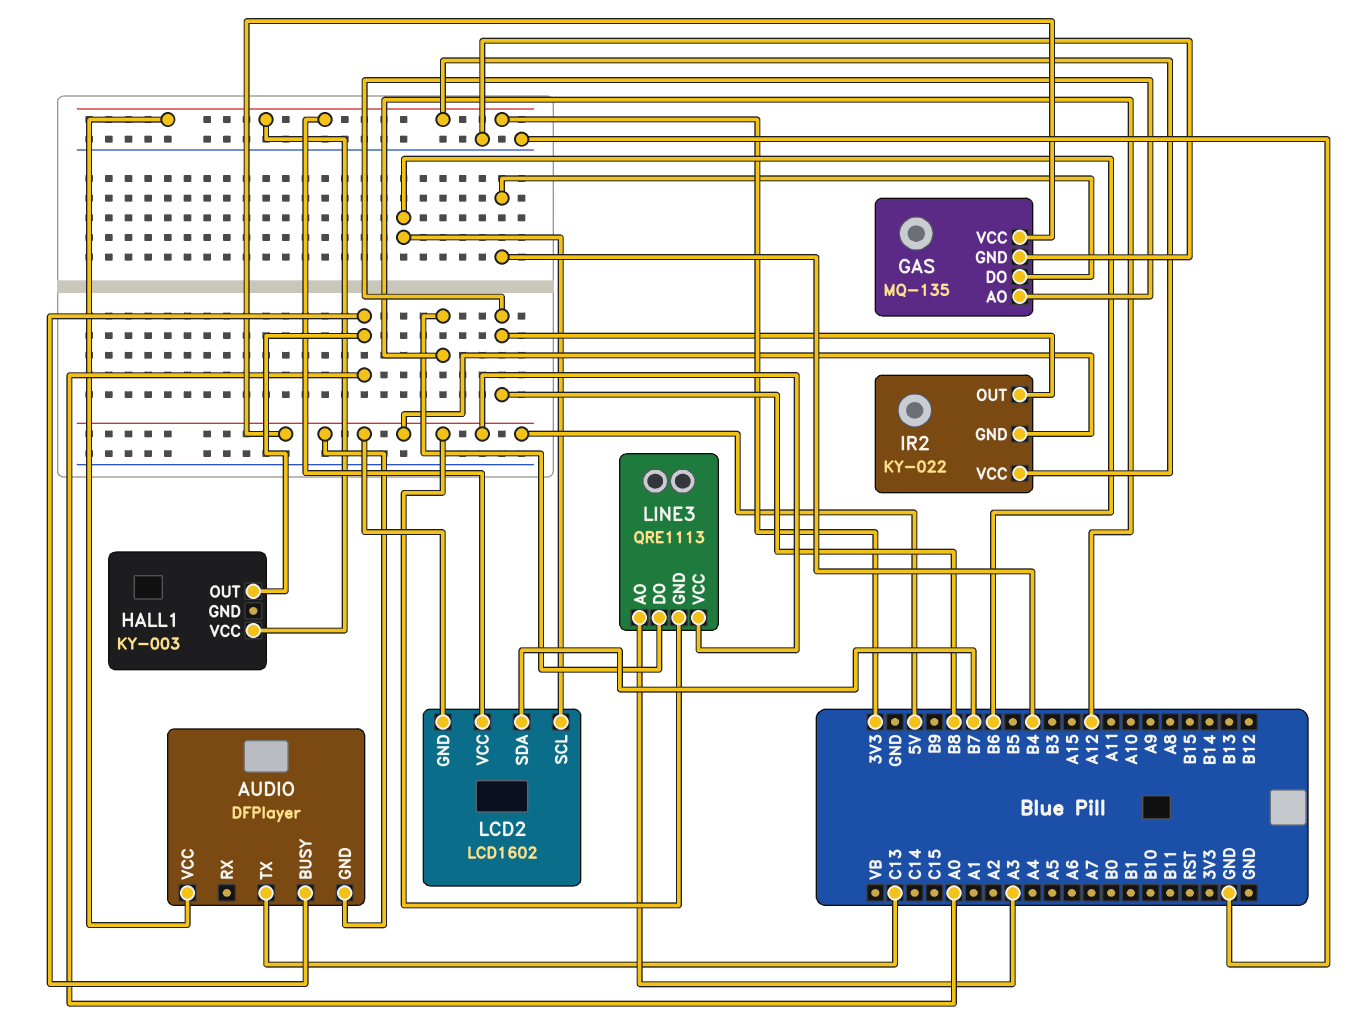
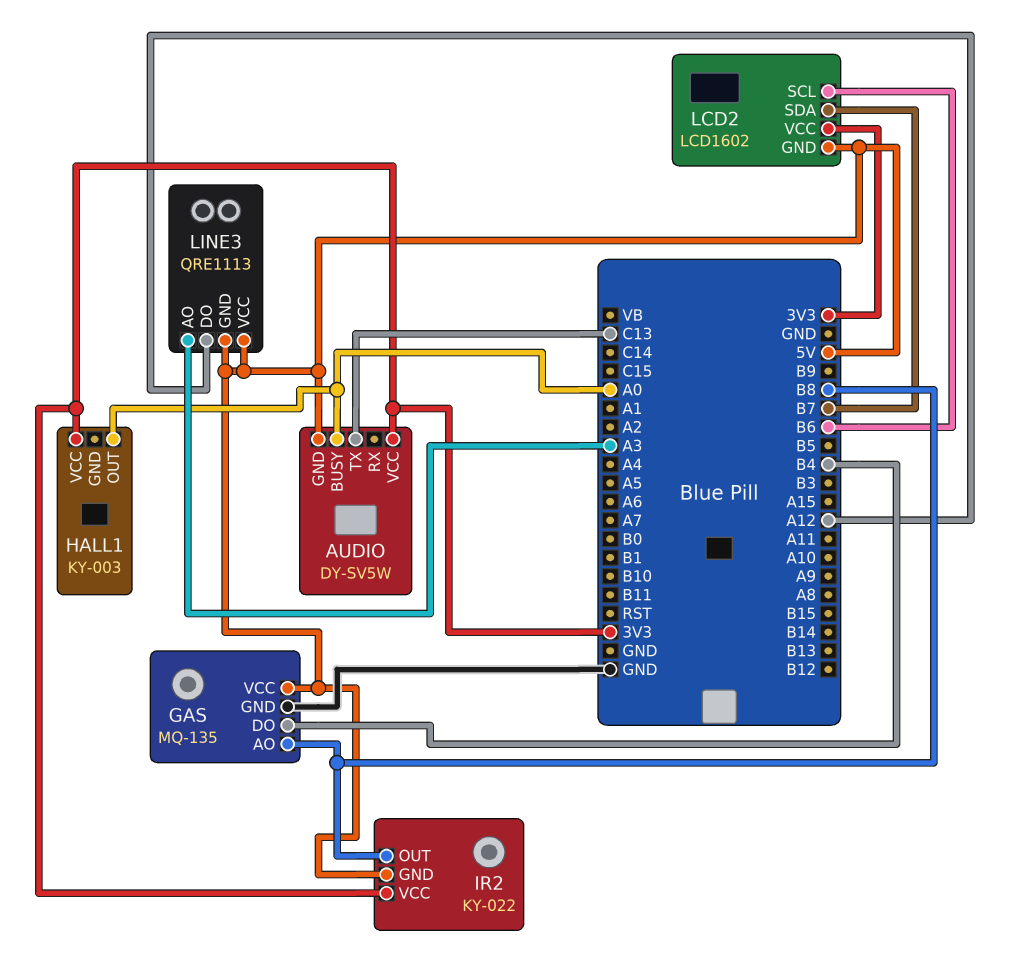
AUDIO: DFPlayer -> DY-SV5W

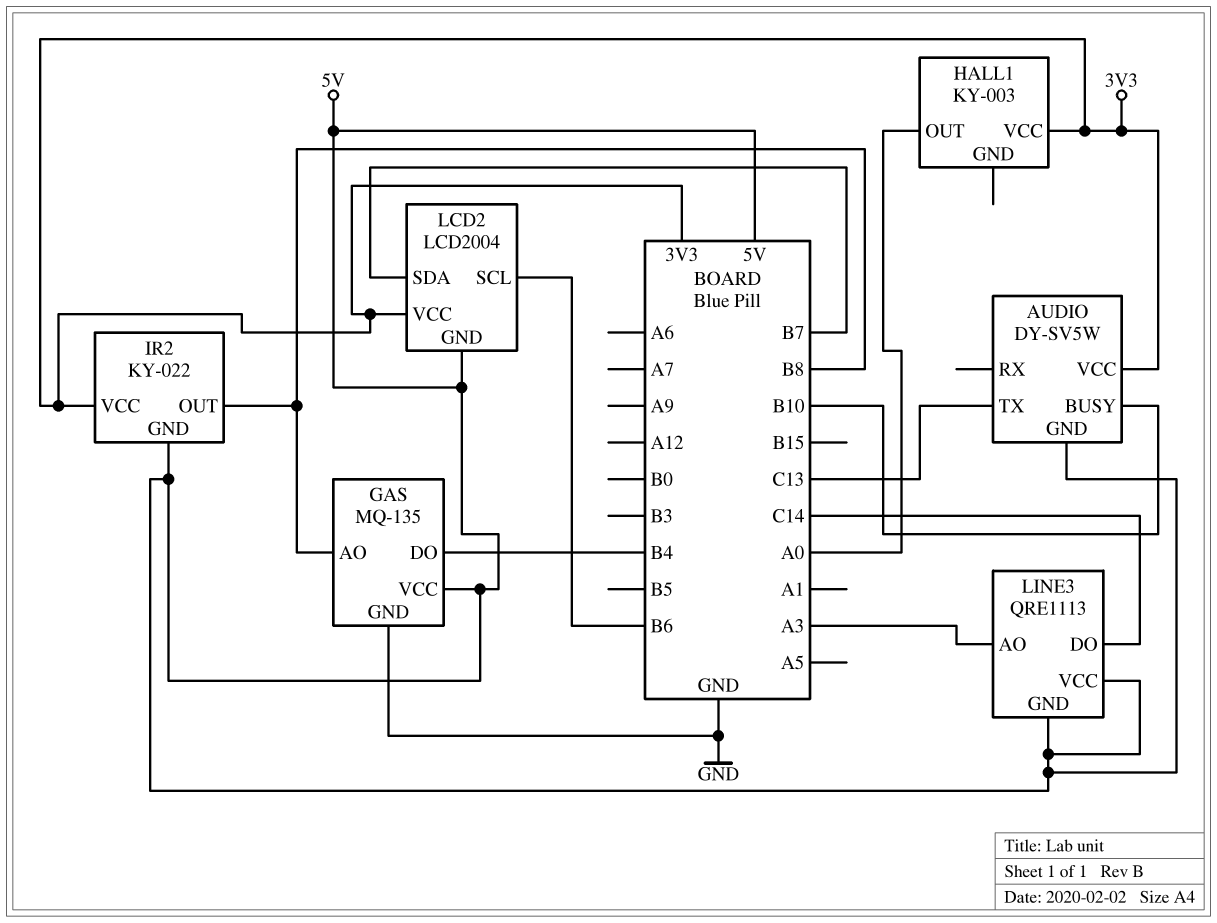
AUDIO pin BUSY: A0 -> B10
LCD2: LCD1602 -> LCD2004
LINE3 pin DO: A12 -> C14

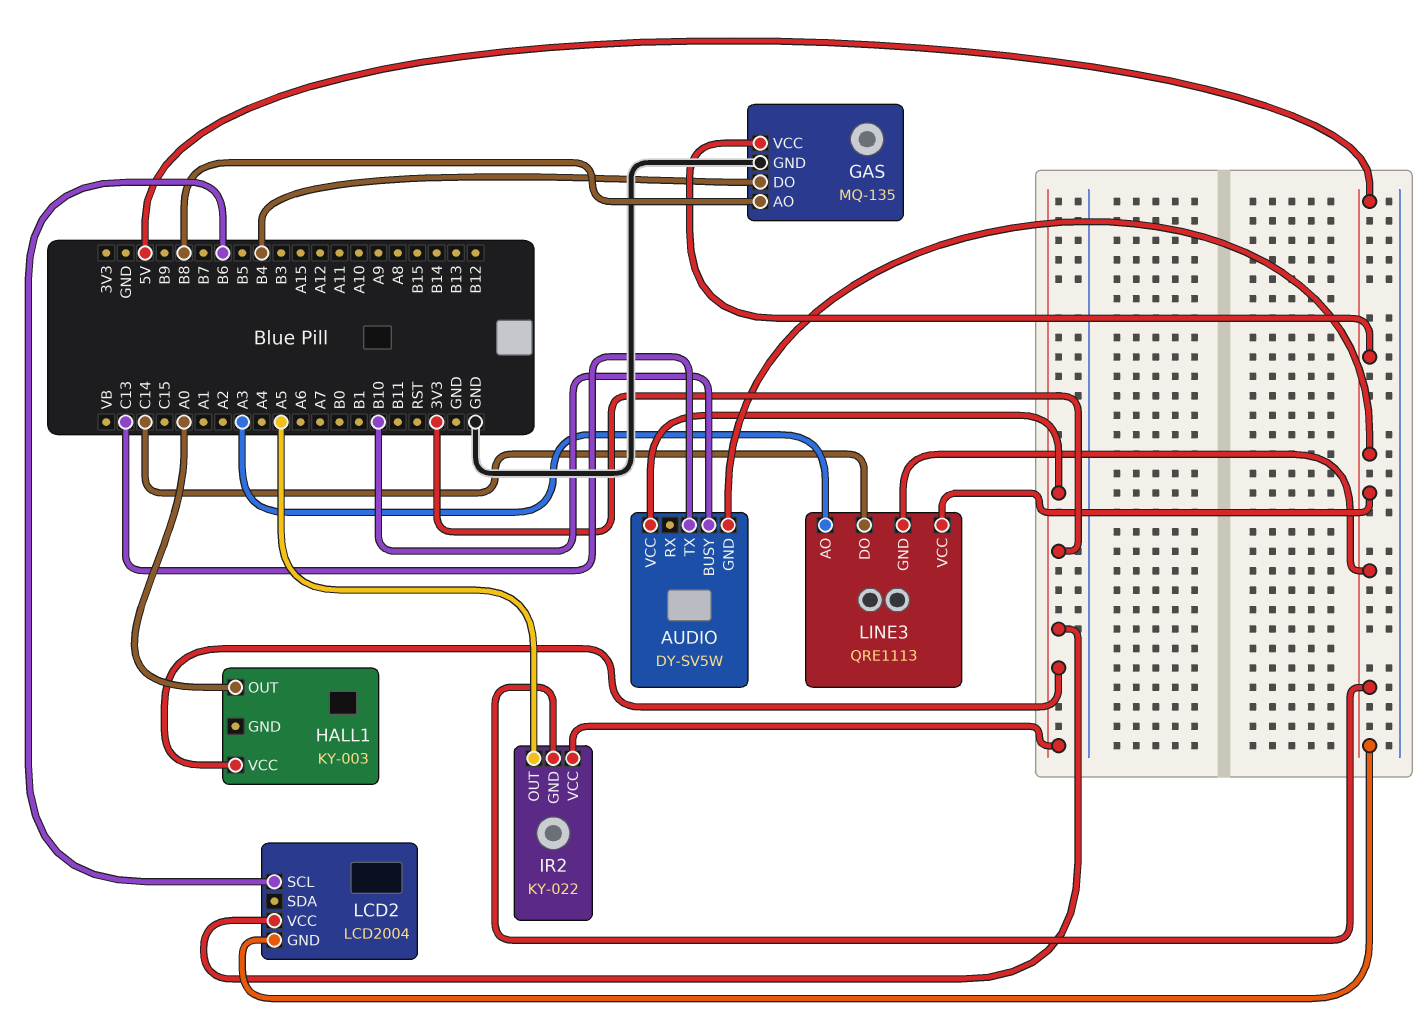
IR2 pin OUT: B8 -> A5
LCD2 pin SDA: B7 -> none

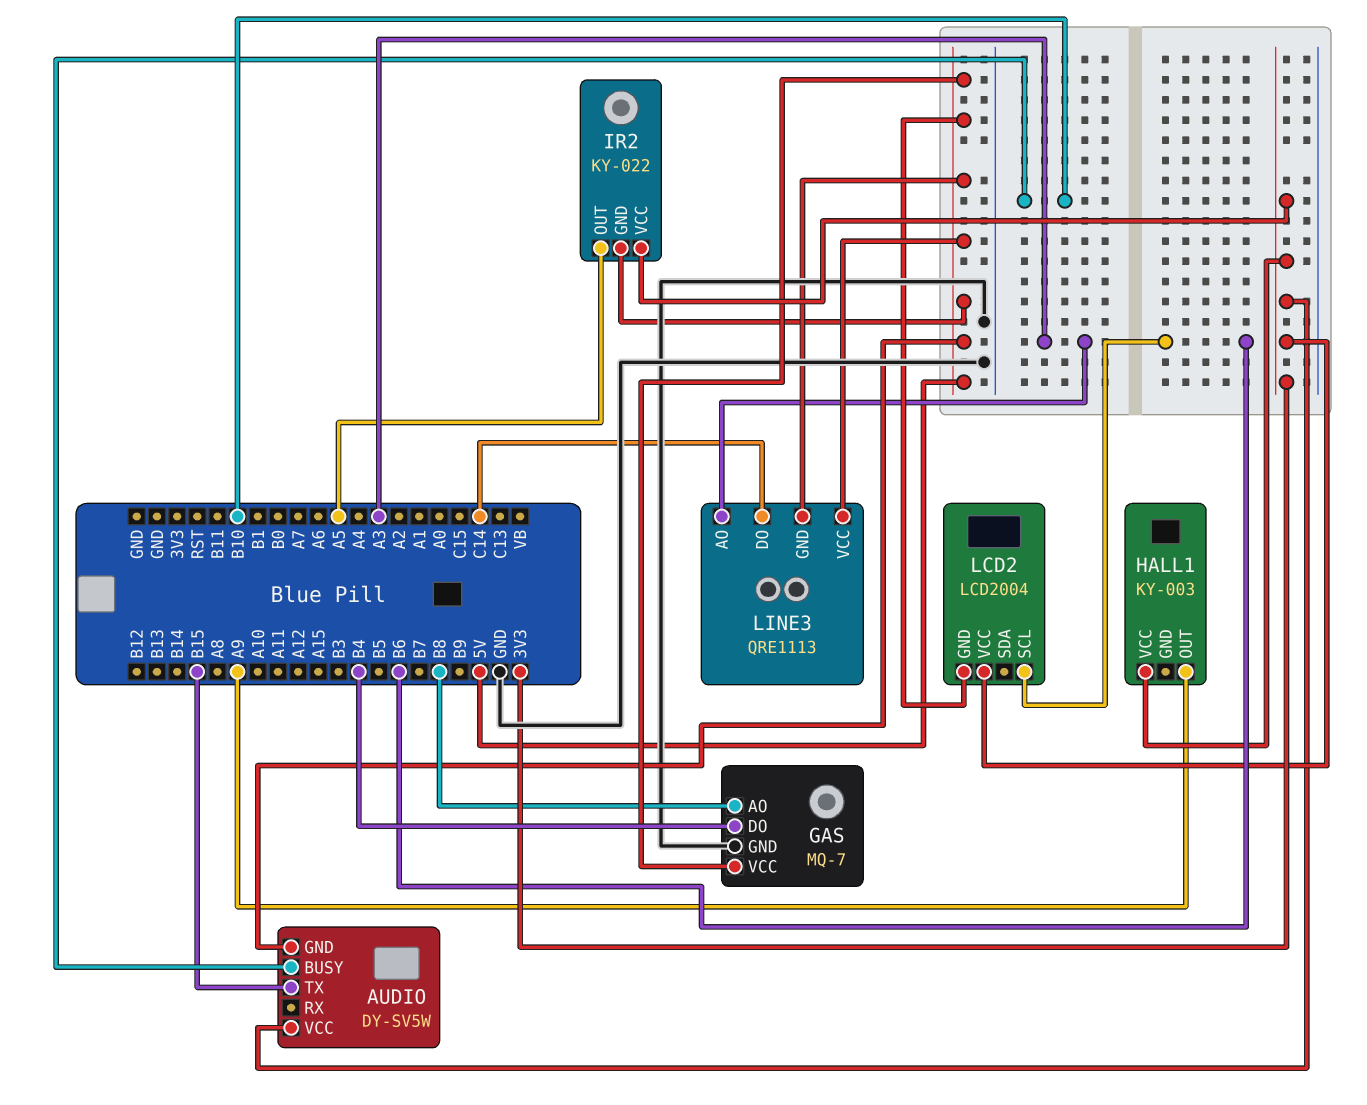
AUDIO pin TX: C13 -> B15
GAS: MQ-135 -> MQ-7
HALL1 pin OUT: A0 -> A9

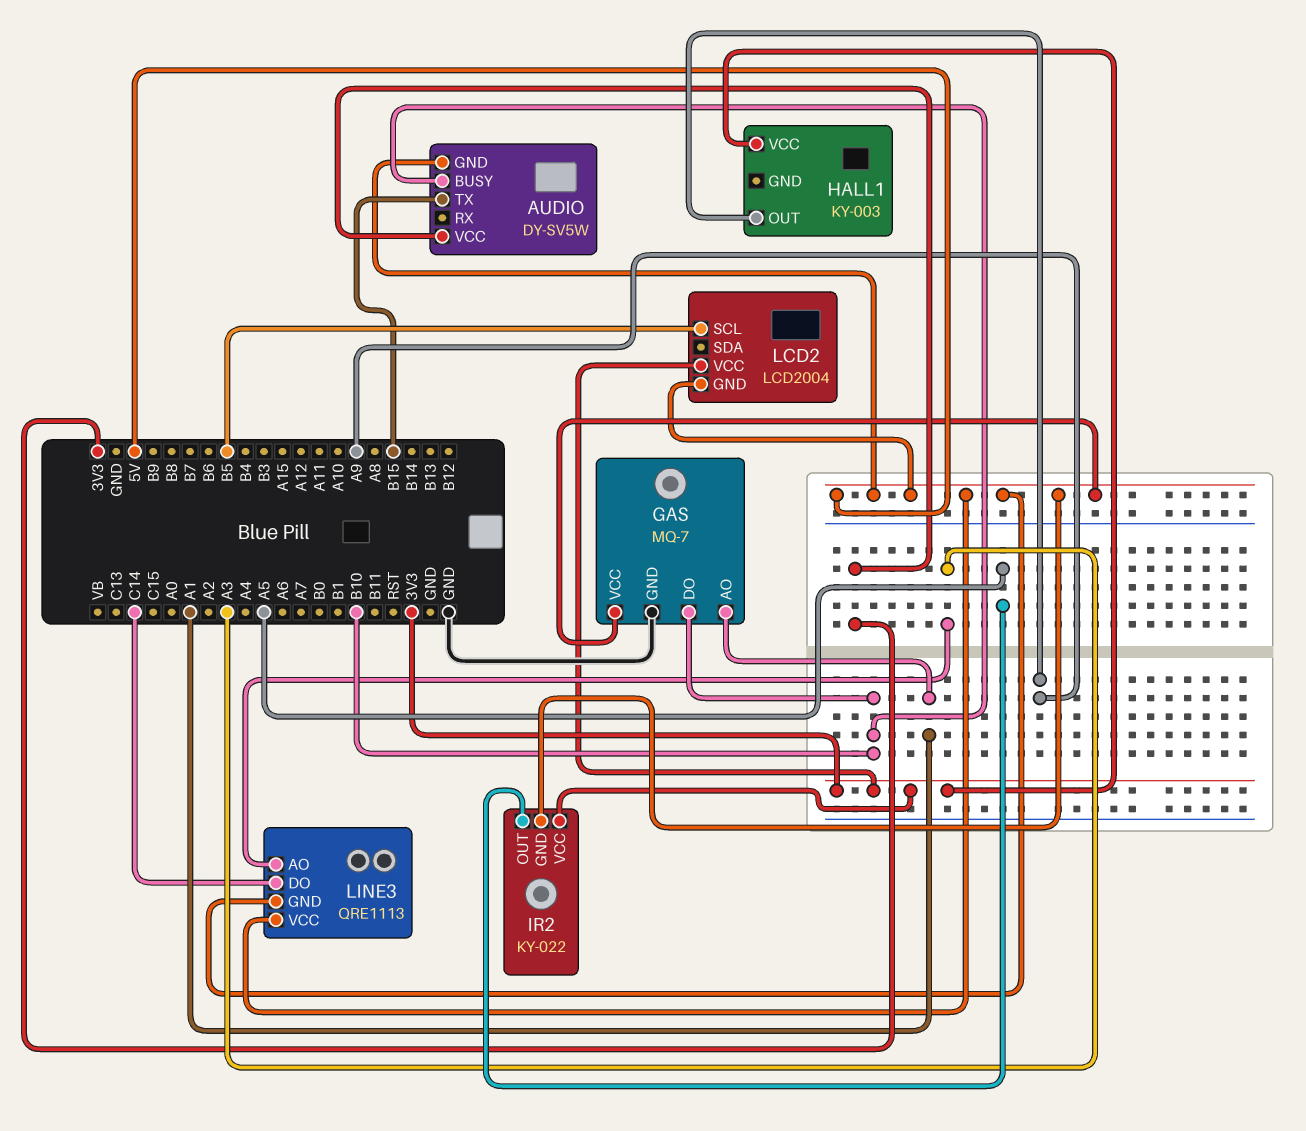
GAS pin AO: B8 -> A1
GAS pin DO: B4 -> B10
LCD2 pin SCL: B6 -> B5

